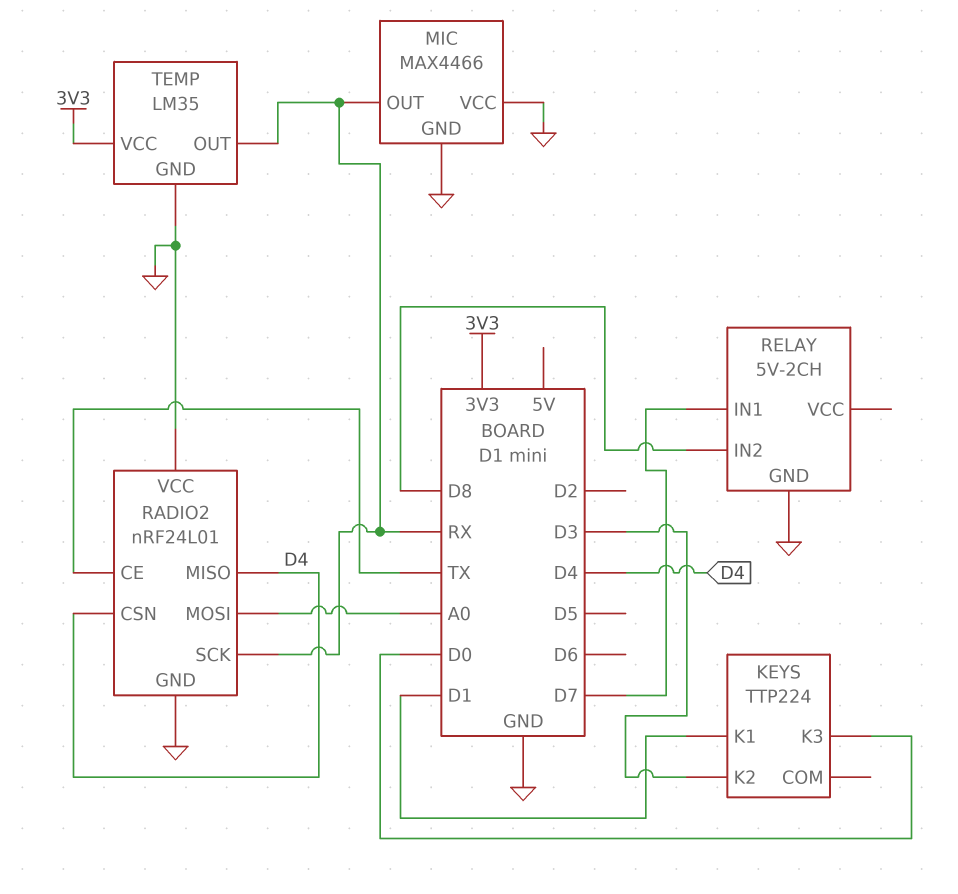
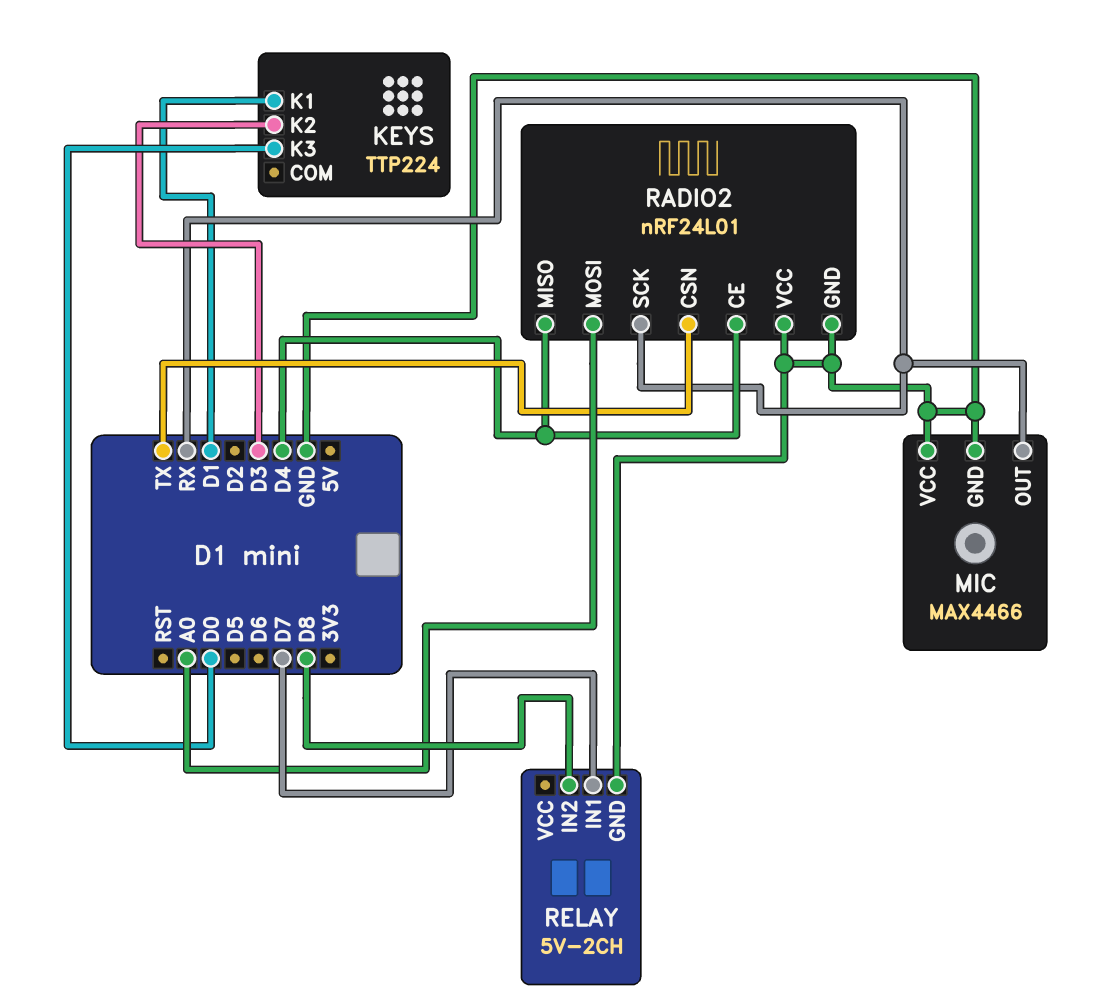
RADIO2 pin CE: TX -> D4
RADIO2 pin CSN: D4 -> TX
TEMP: LM35 -> none
TEMP pin GND: GND -> none
TEMP pin OUT: RX -> none
TEMP pin VCC: 3V3 -> none

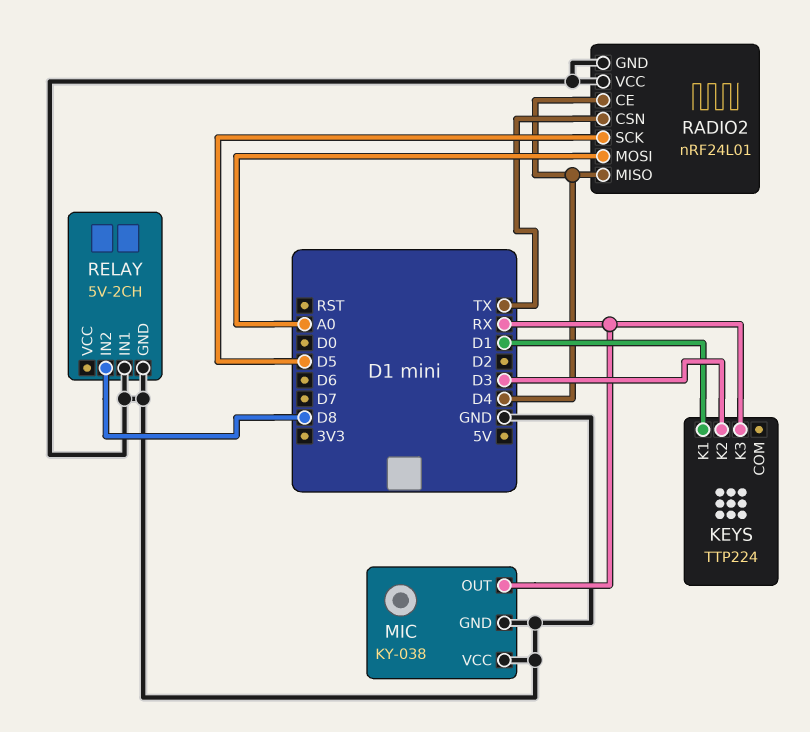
KEYS pin K3: D0 -> RX
MIC: MAX4466 -> KY-038
RADIO2 pin SCK: RX -> D5
RELAY pin IN1: D7 -> GND

